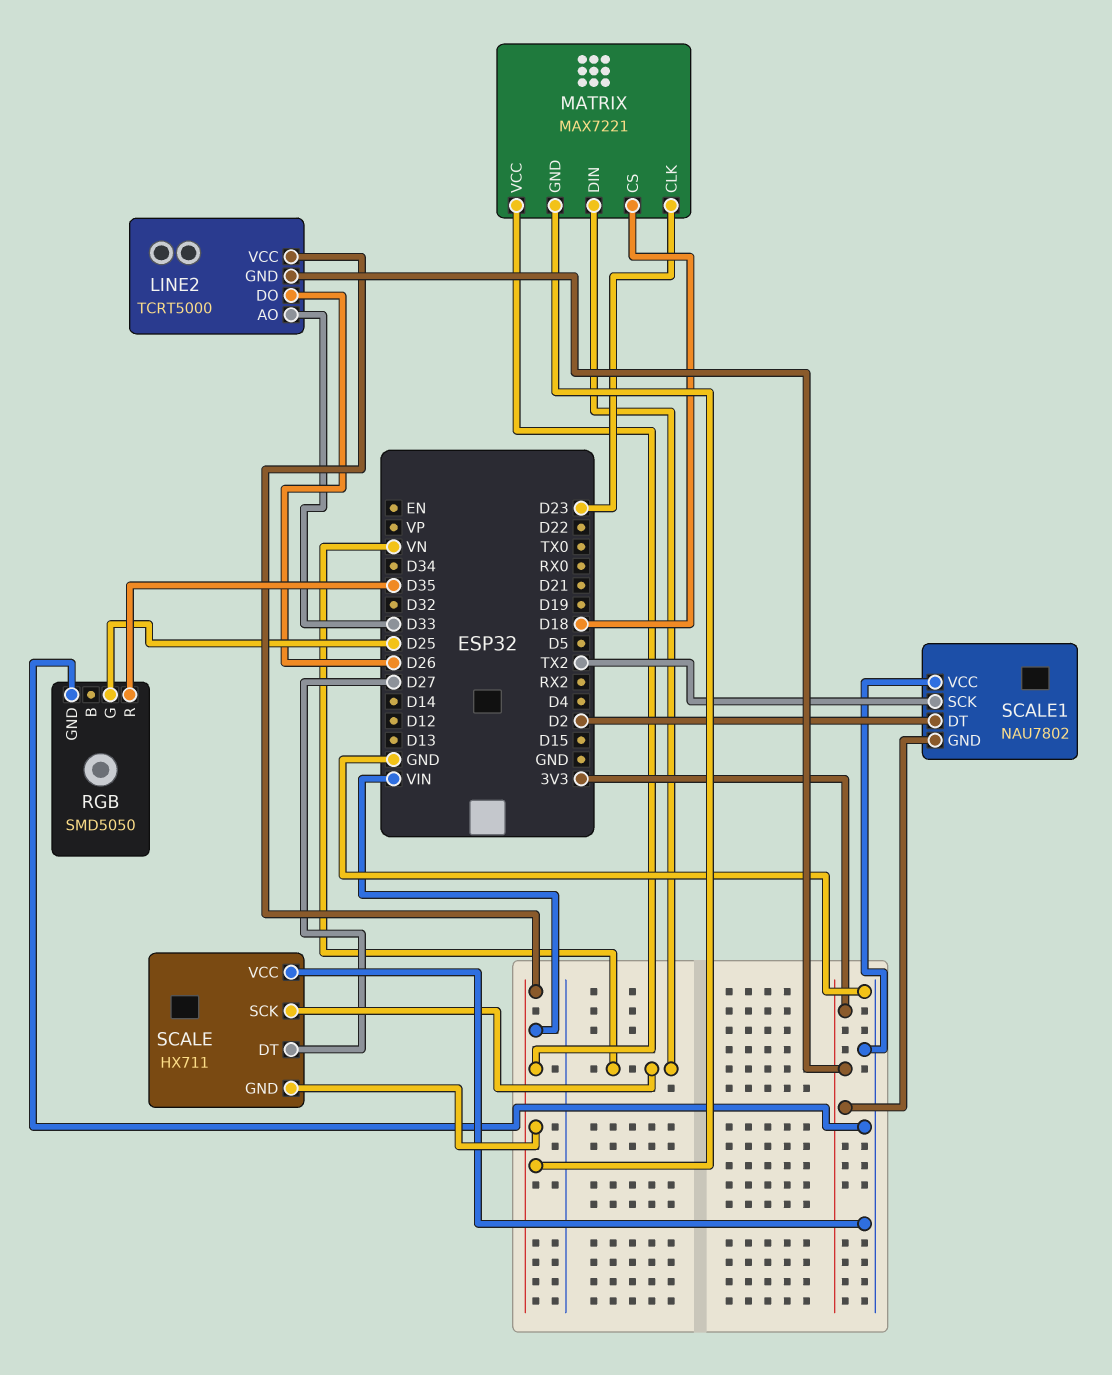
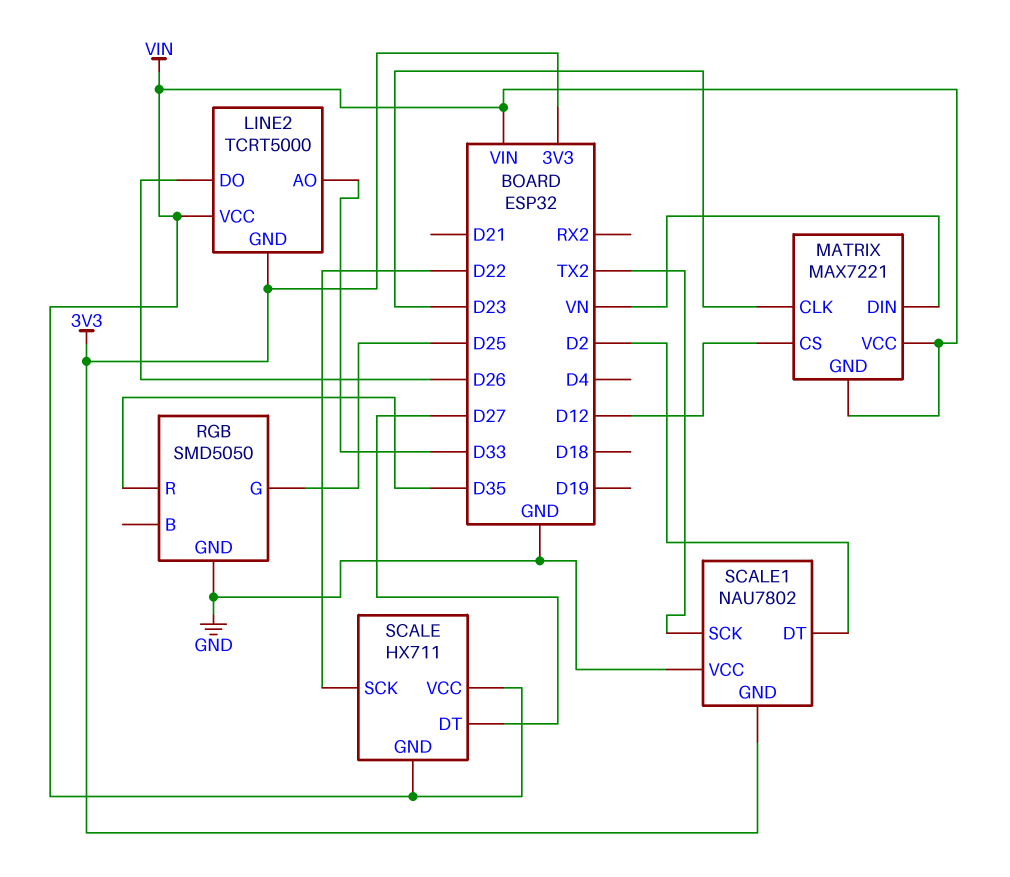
MATRIX pin CS: D18 -> D12
SCALE pin SCK: VN -> D22
SCALE pin VCC: GND -> VIN

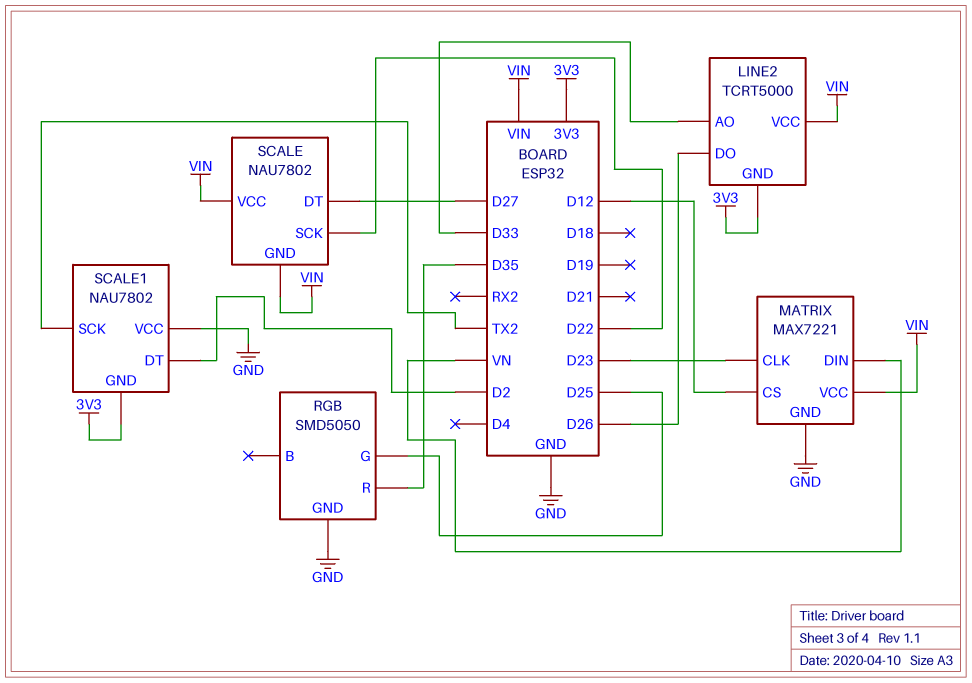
MATRIX pin GND: VIN -> GND
SCALE: HX711 -> NAU7802

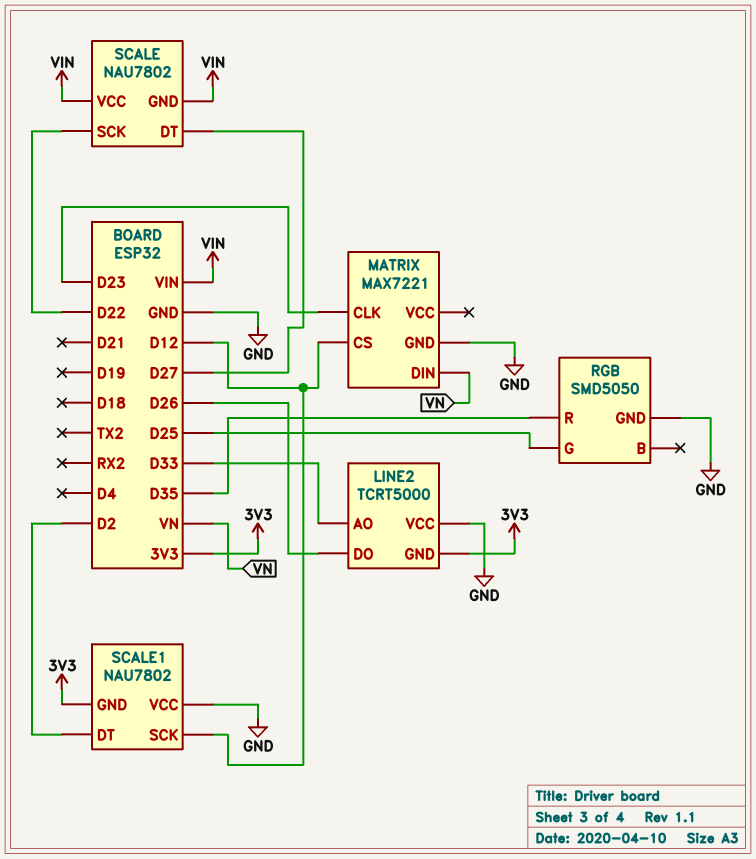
LINE2 pin VCC: VIN -> GND
MATRIX pin VCC: VIN -> none
SCALE1 pin SCK: TX2 -> D12

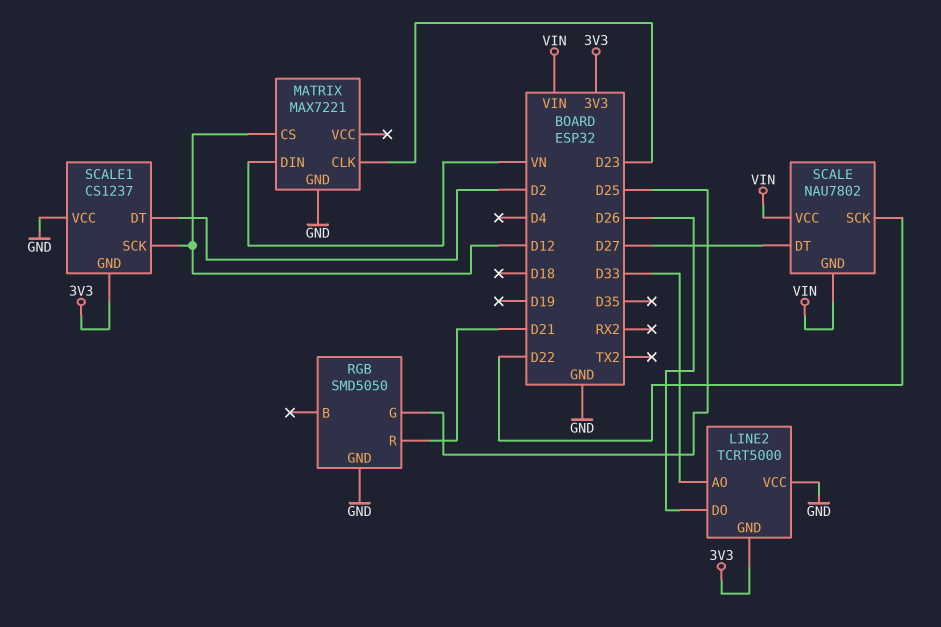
RGB pin R: D35 -> D21
SCALE1: NAU7802 -> CS1237

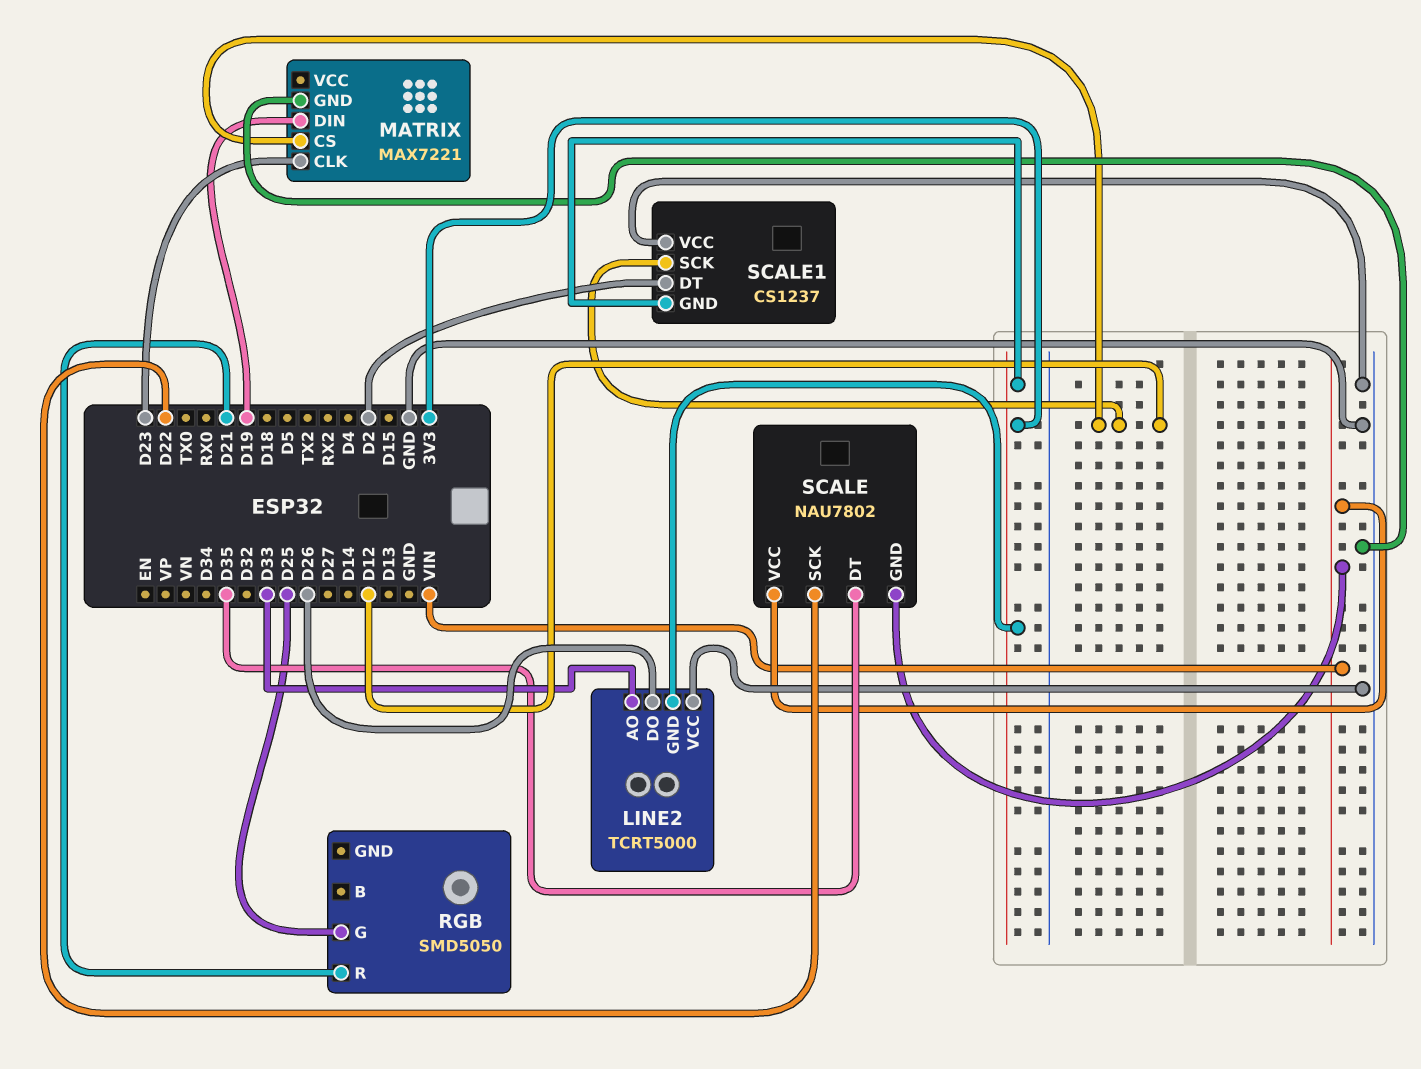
MATRIX pin DIN: VN -> D19
RGB pin GND: GND -> none
SCALE pin DT: D27 -> D35

